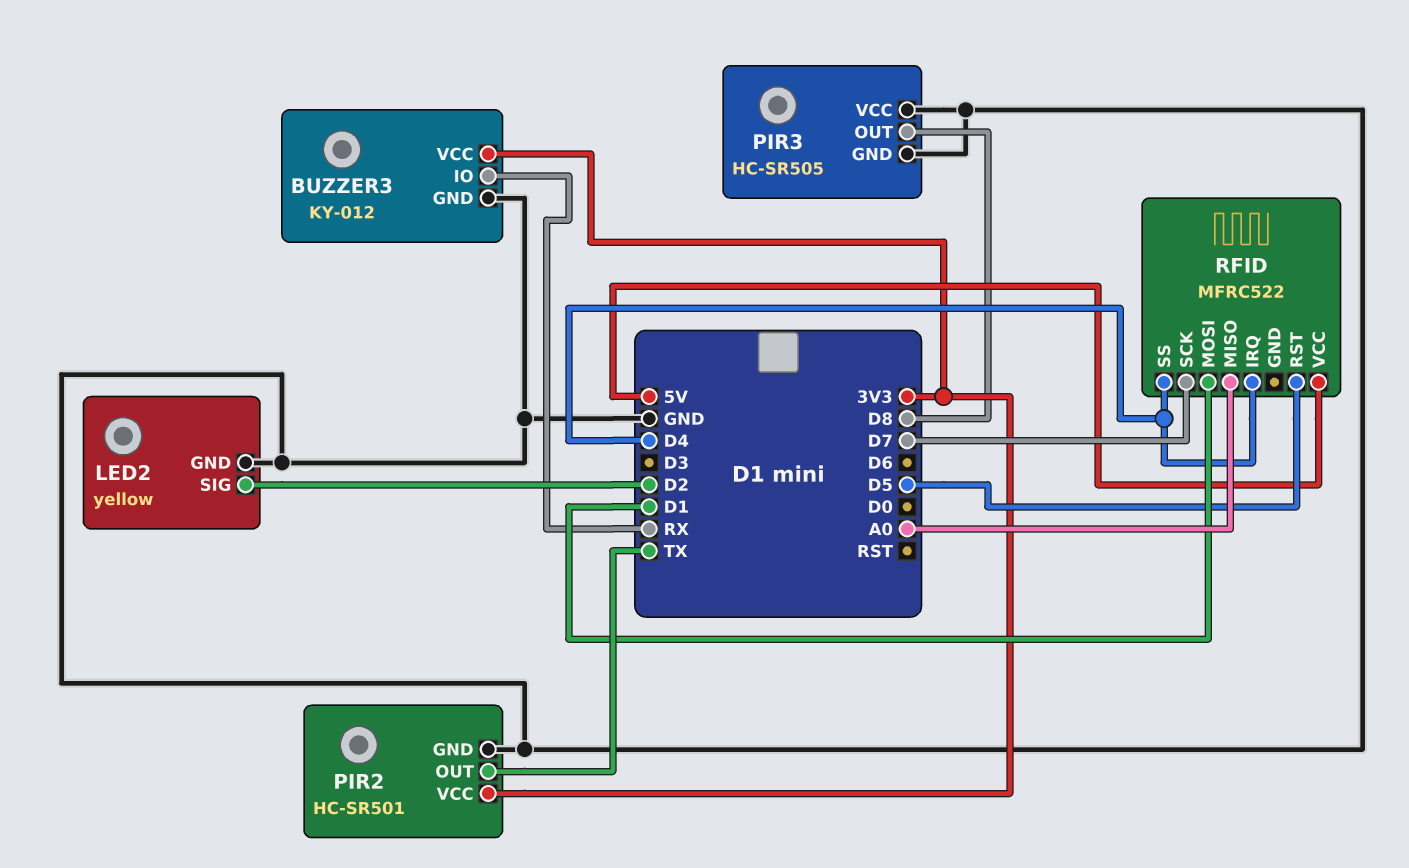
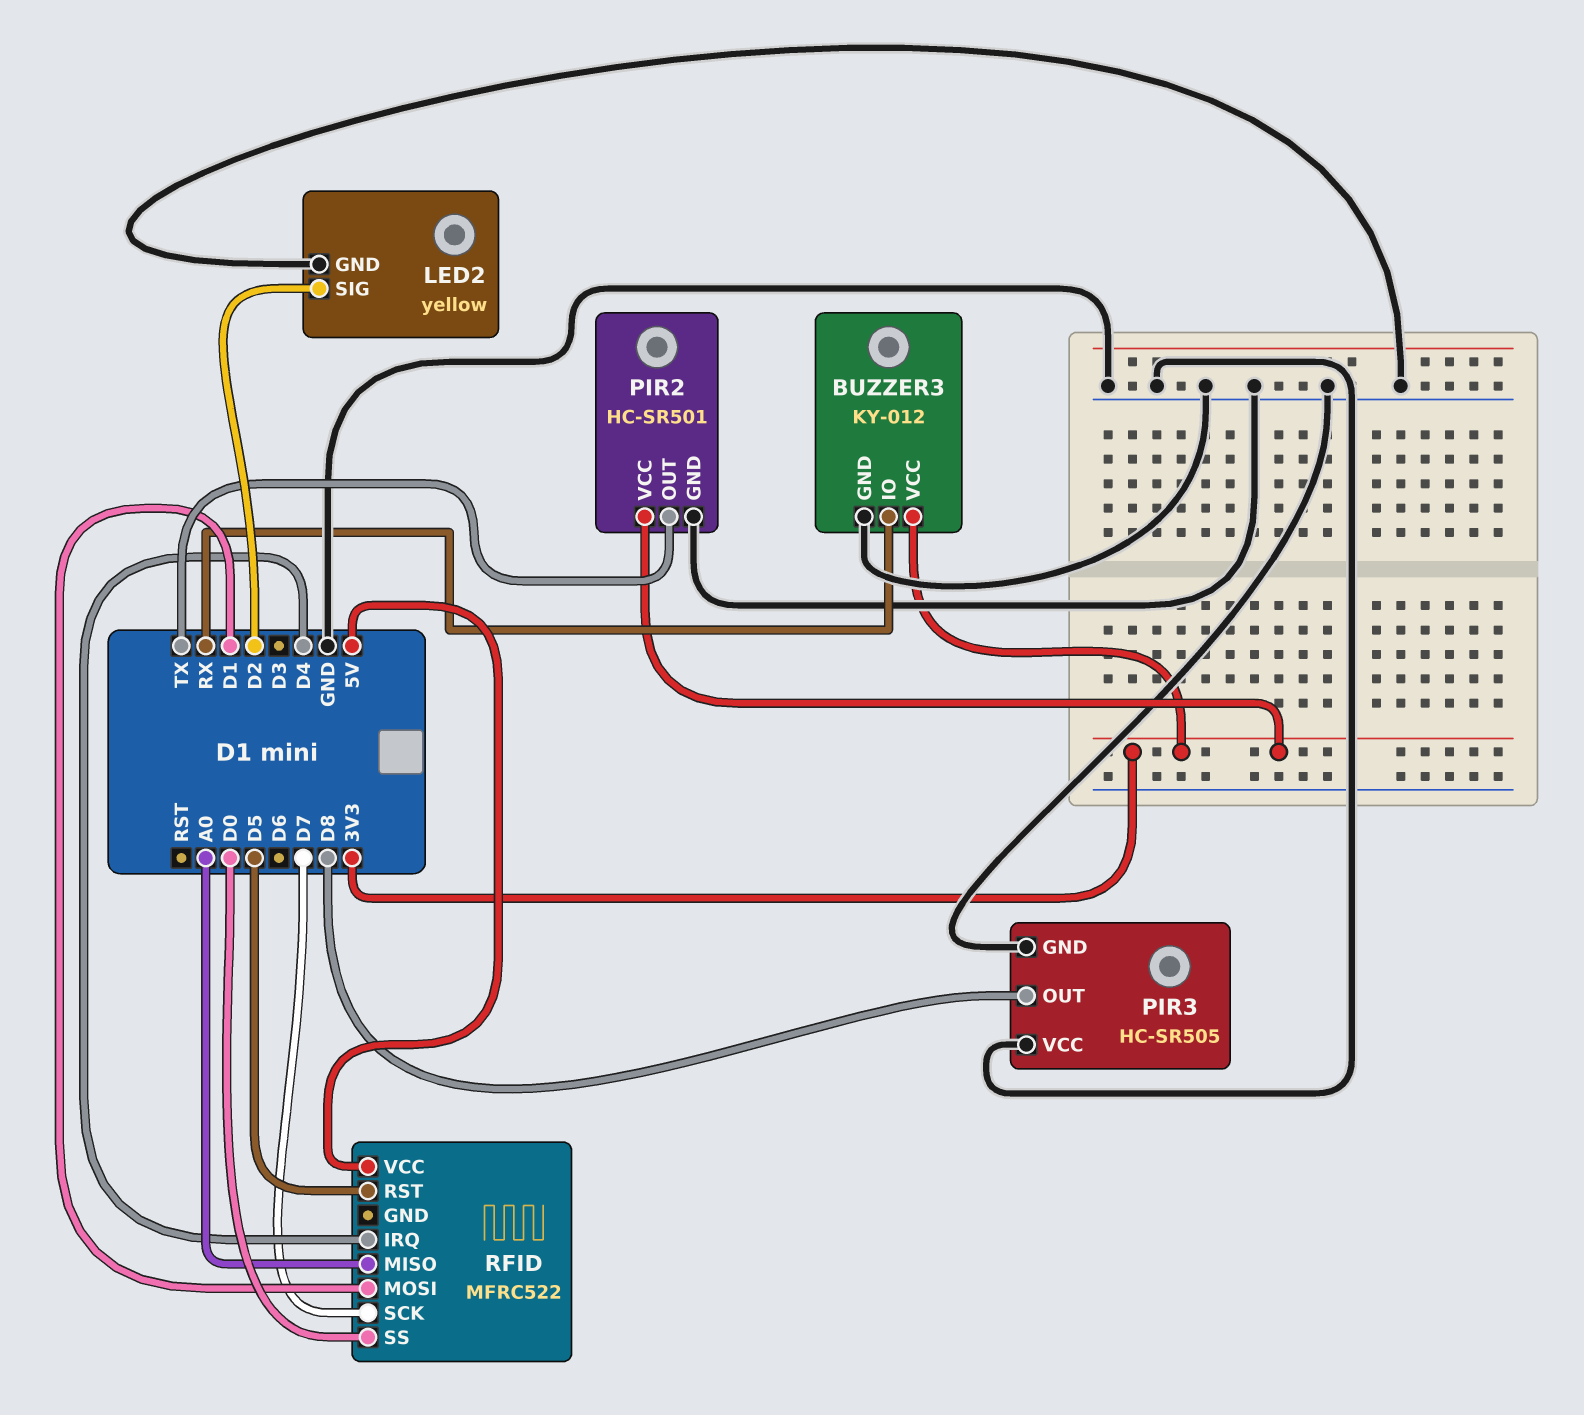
RFID pin SS: D4 -> D0

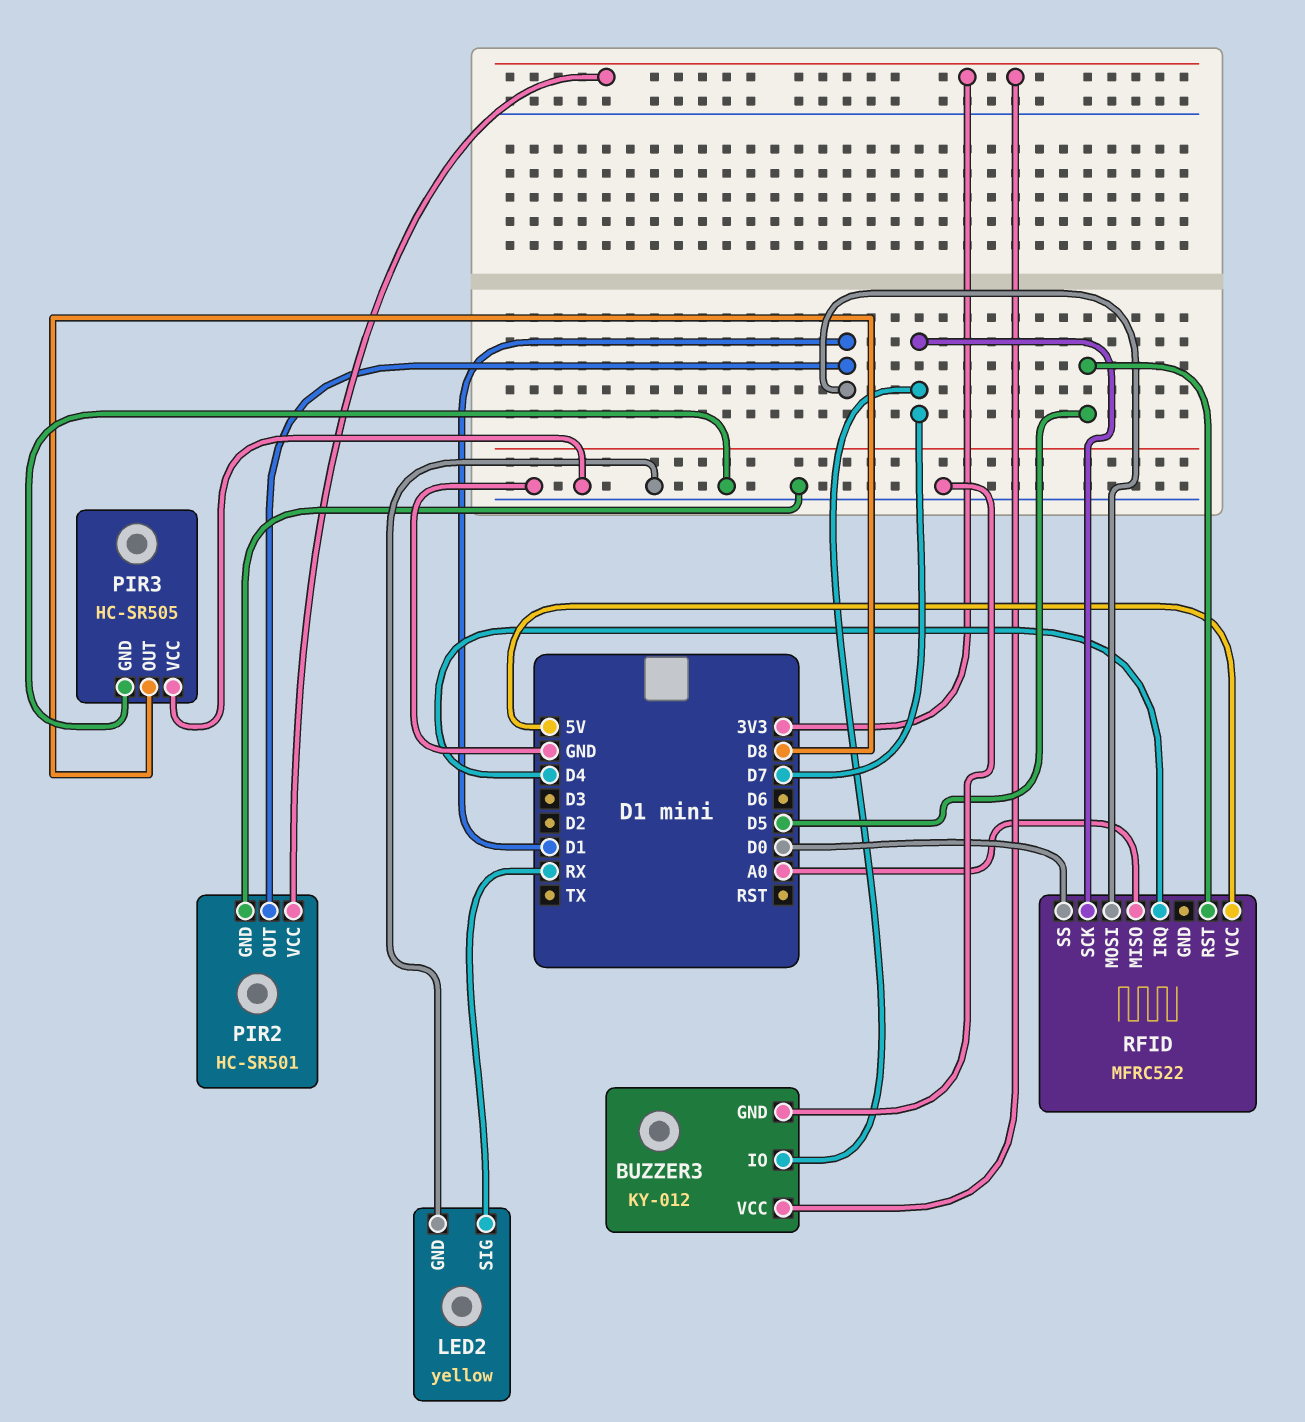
BUZZER3 pin IO: RX -> D7
LED2 pin SIG: D2 -> RX
PIR2 pin OUT: TX -> D1

